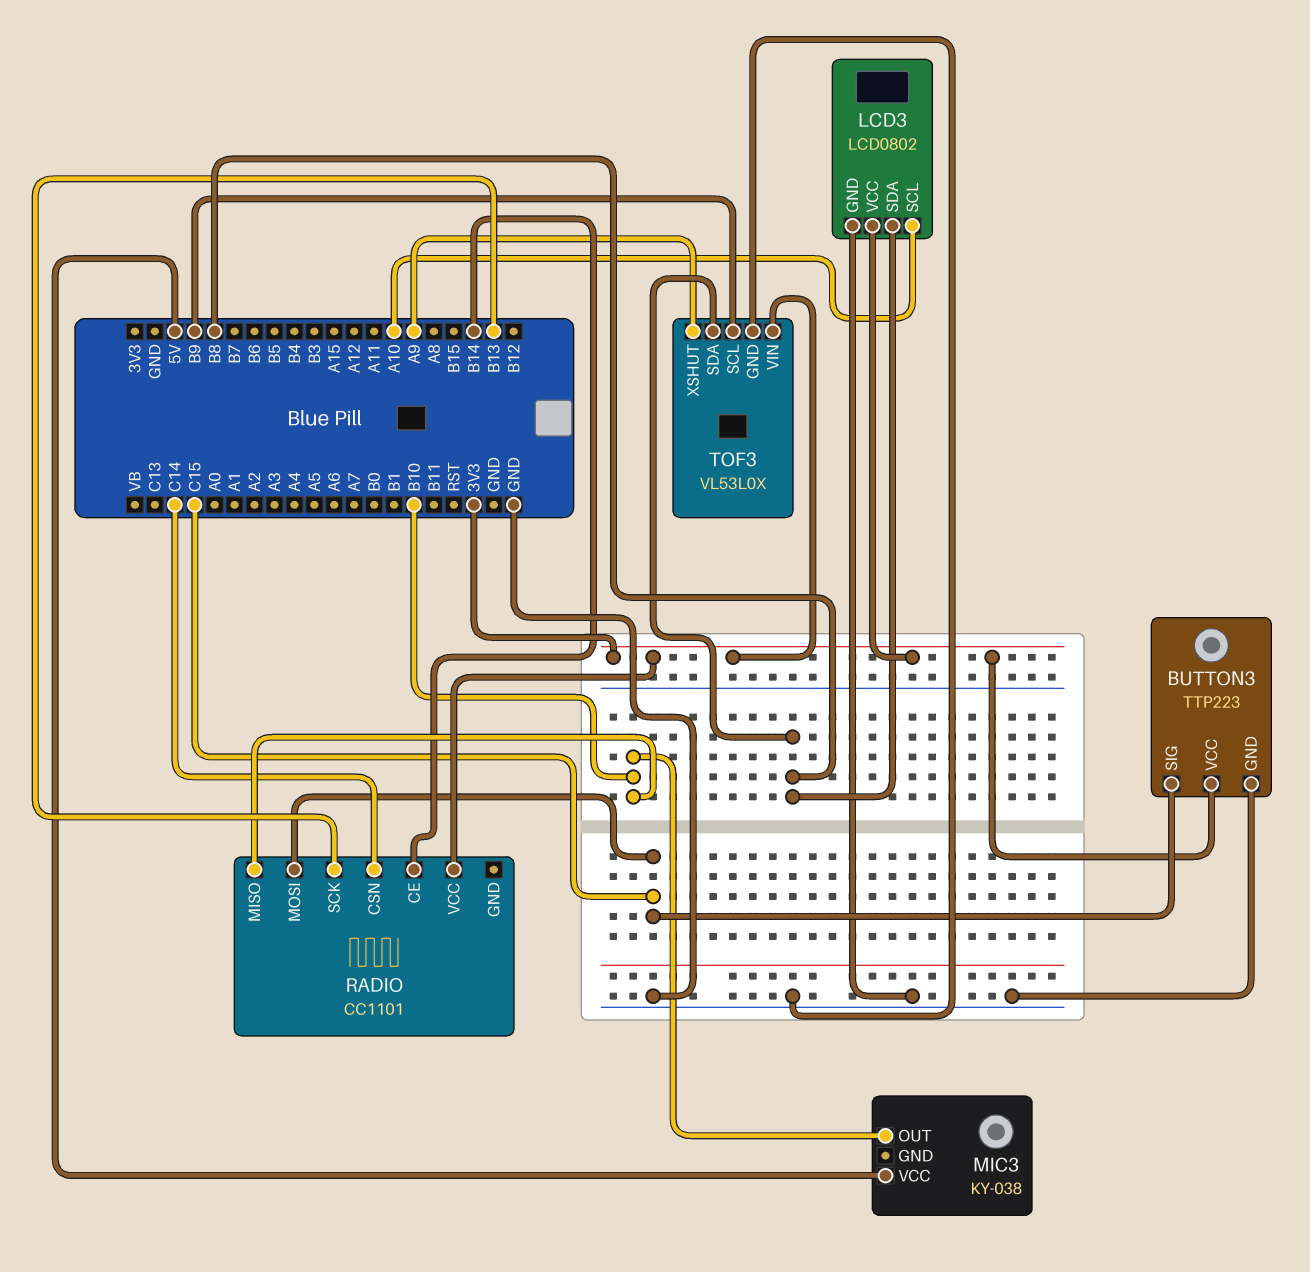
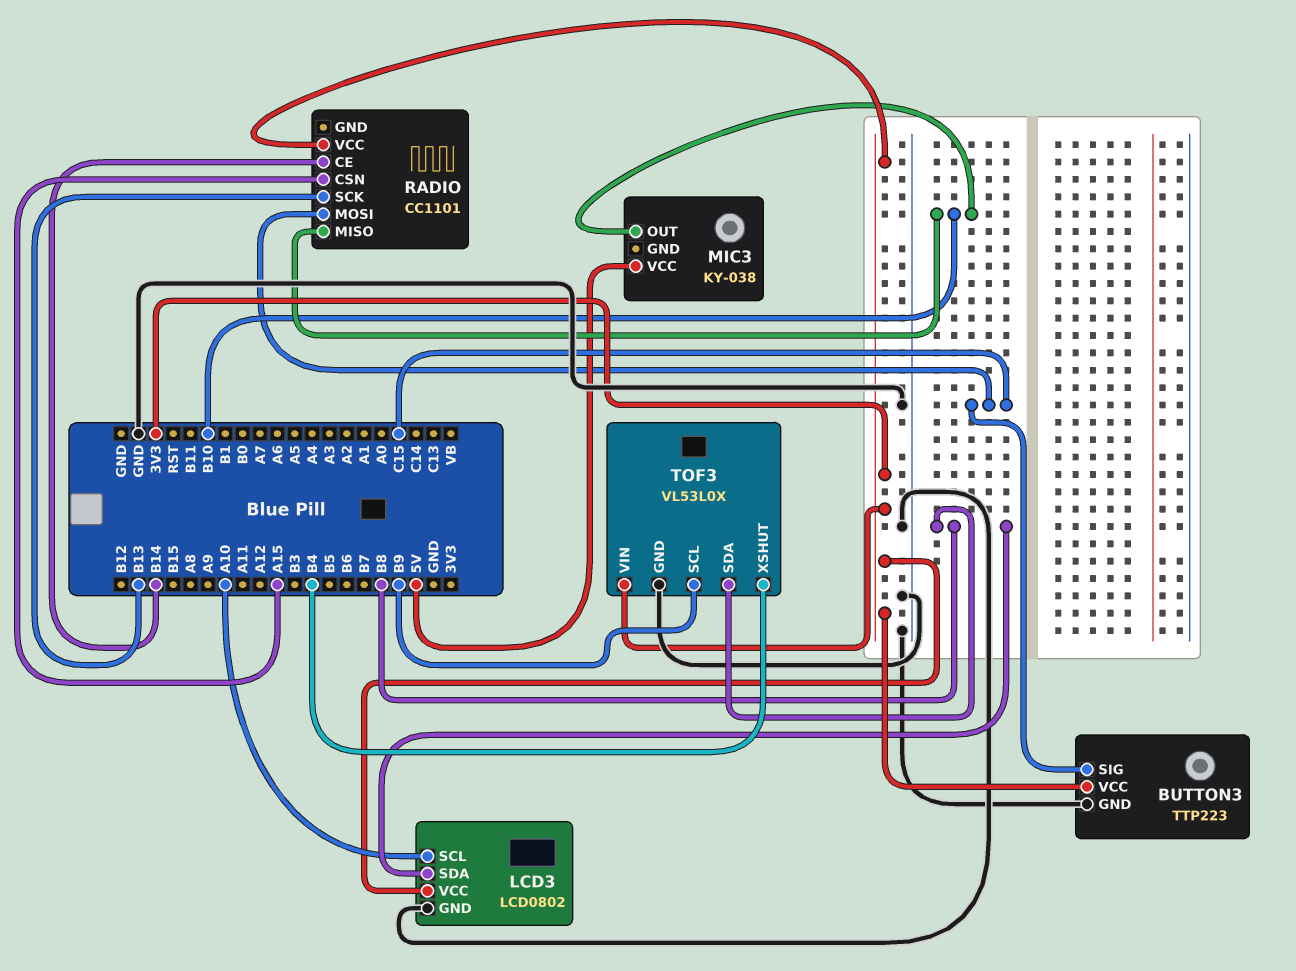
RADIO pin CSN: C14 -> A15
TOF3 pin XSHUT: A9 -> B4

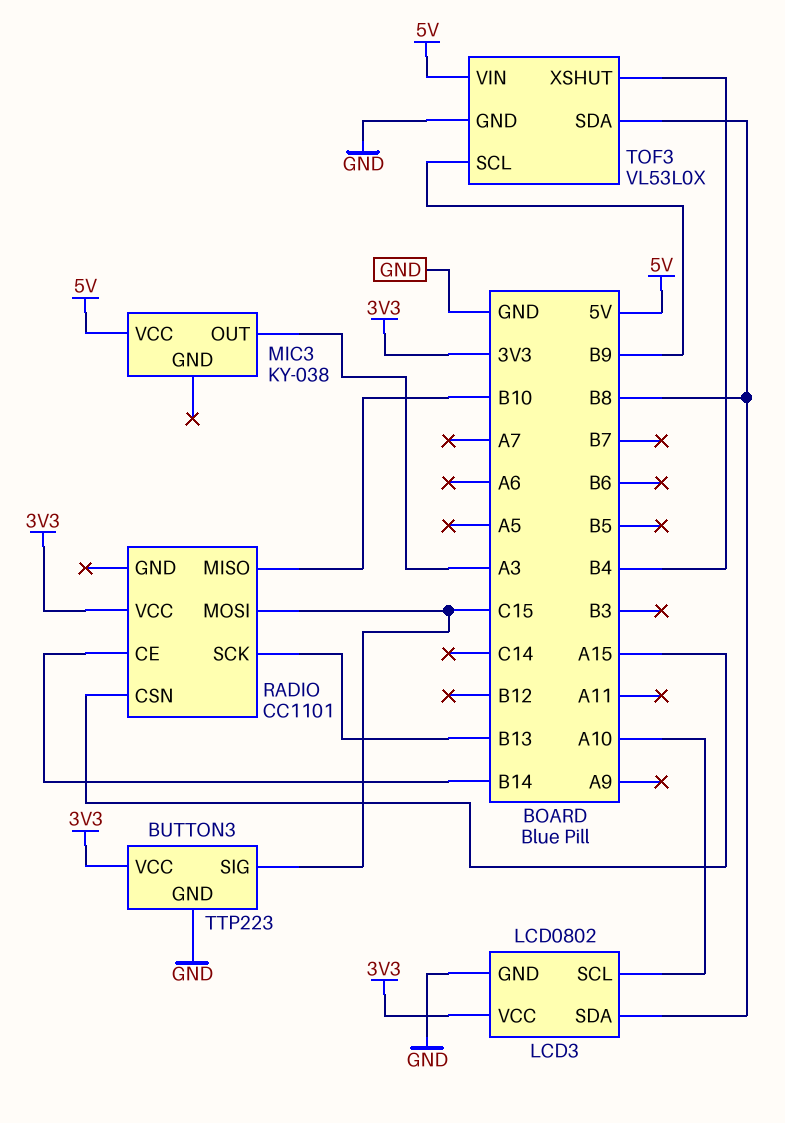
MIC3 pin OUT: B10 -> A3
TOF3 pin VIN: 3V3 -> 5V

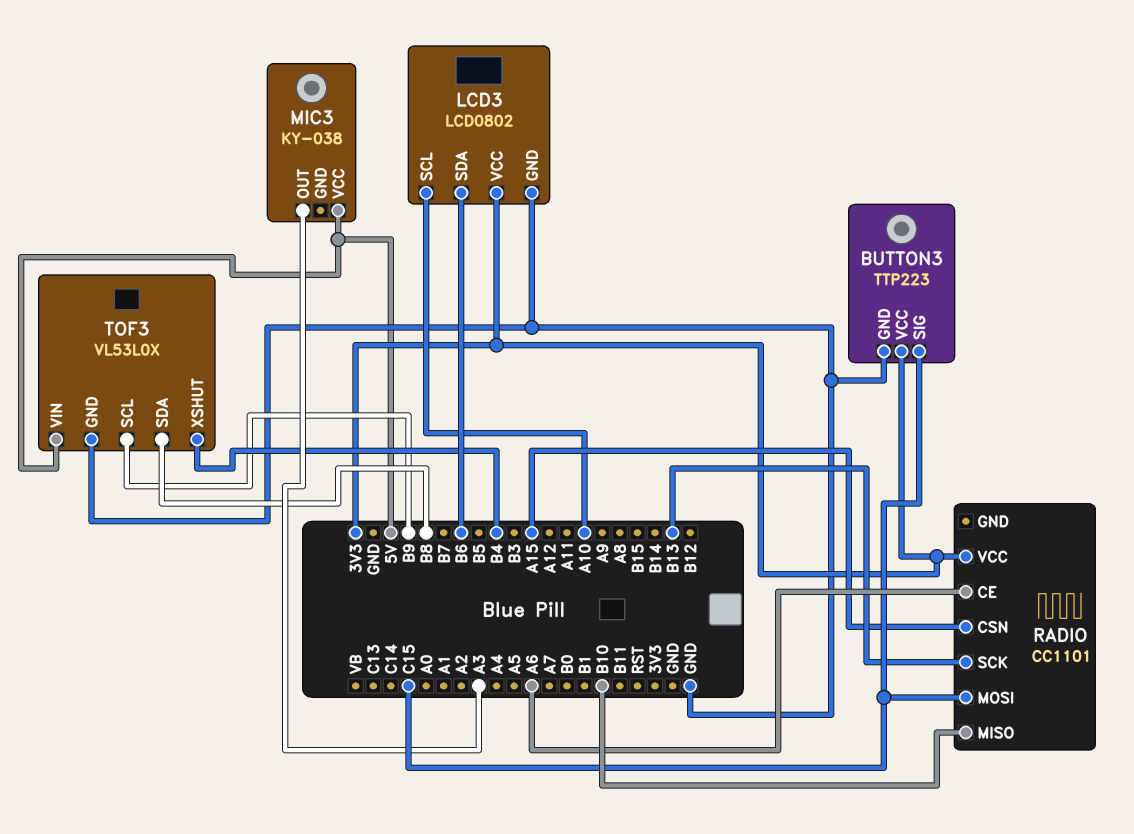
LCD3 pin SDA: B8 -> B6
RADIO pin CE: B14 -> A6

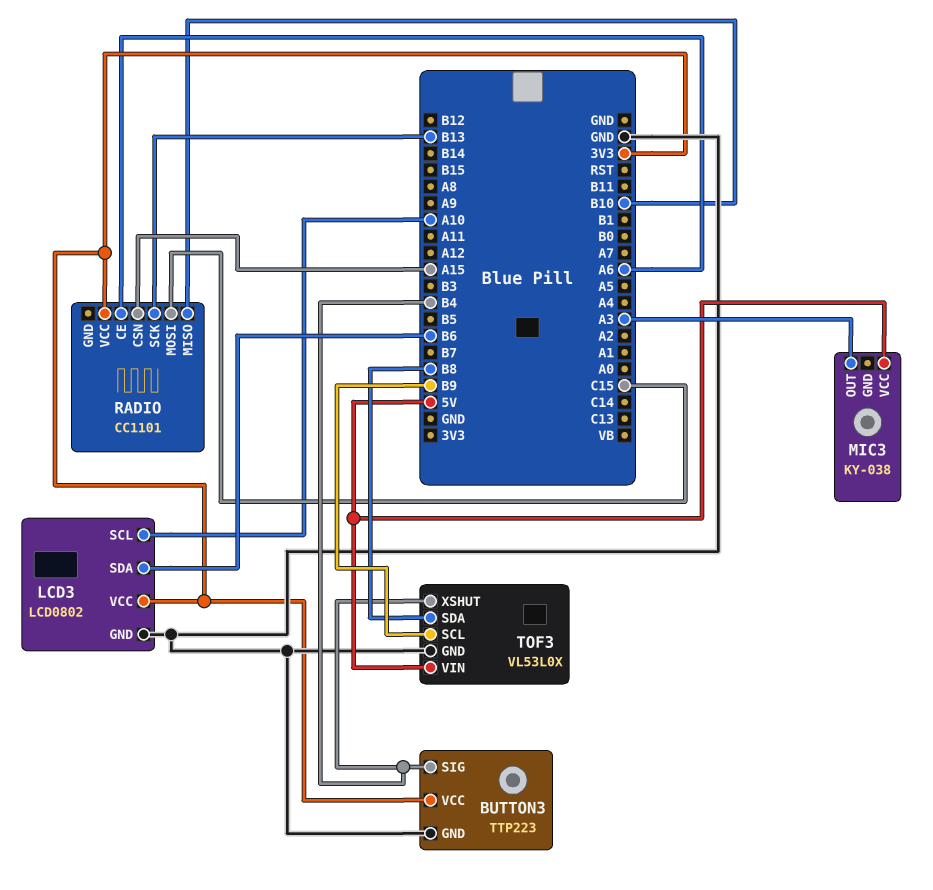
BUTTON3 pin SIG: C15 -> B4

